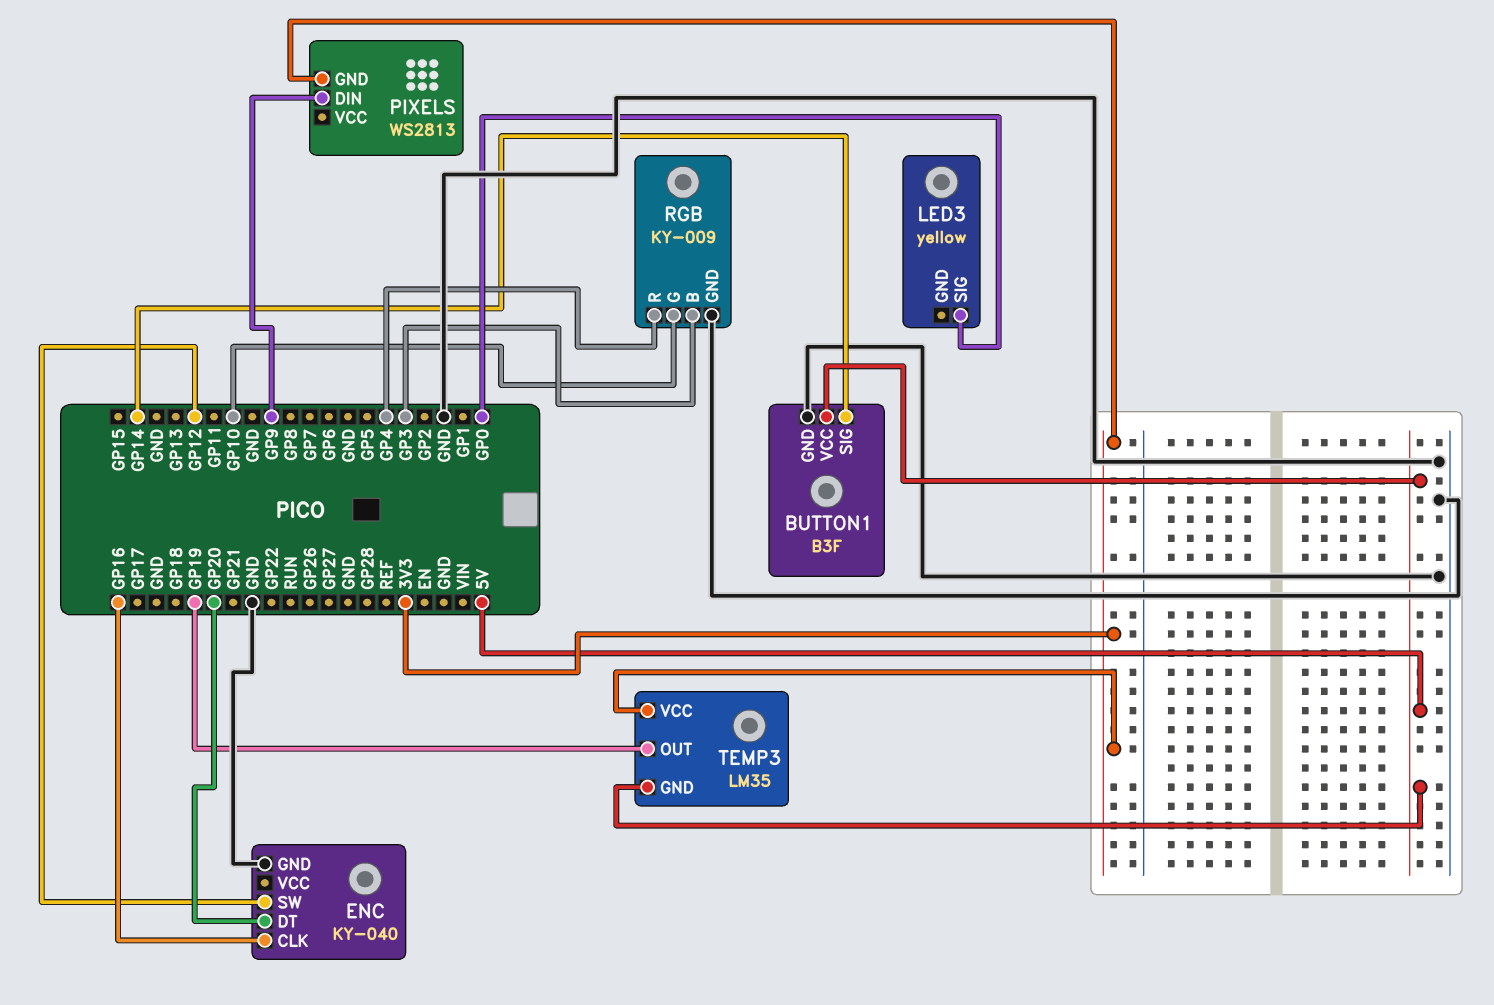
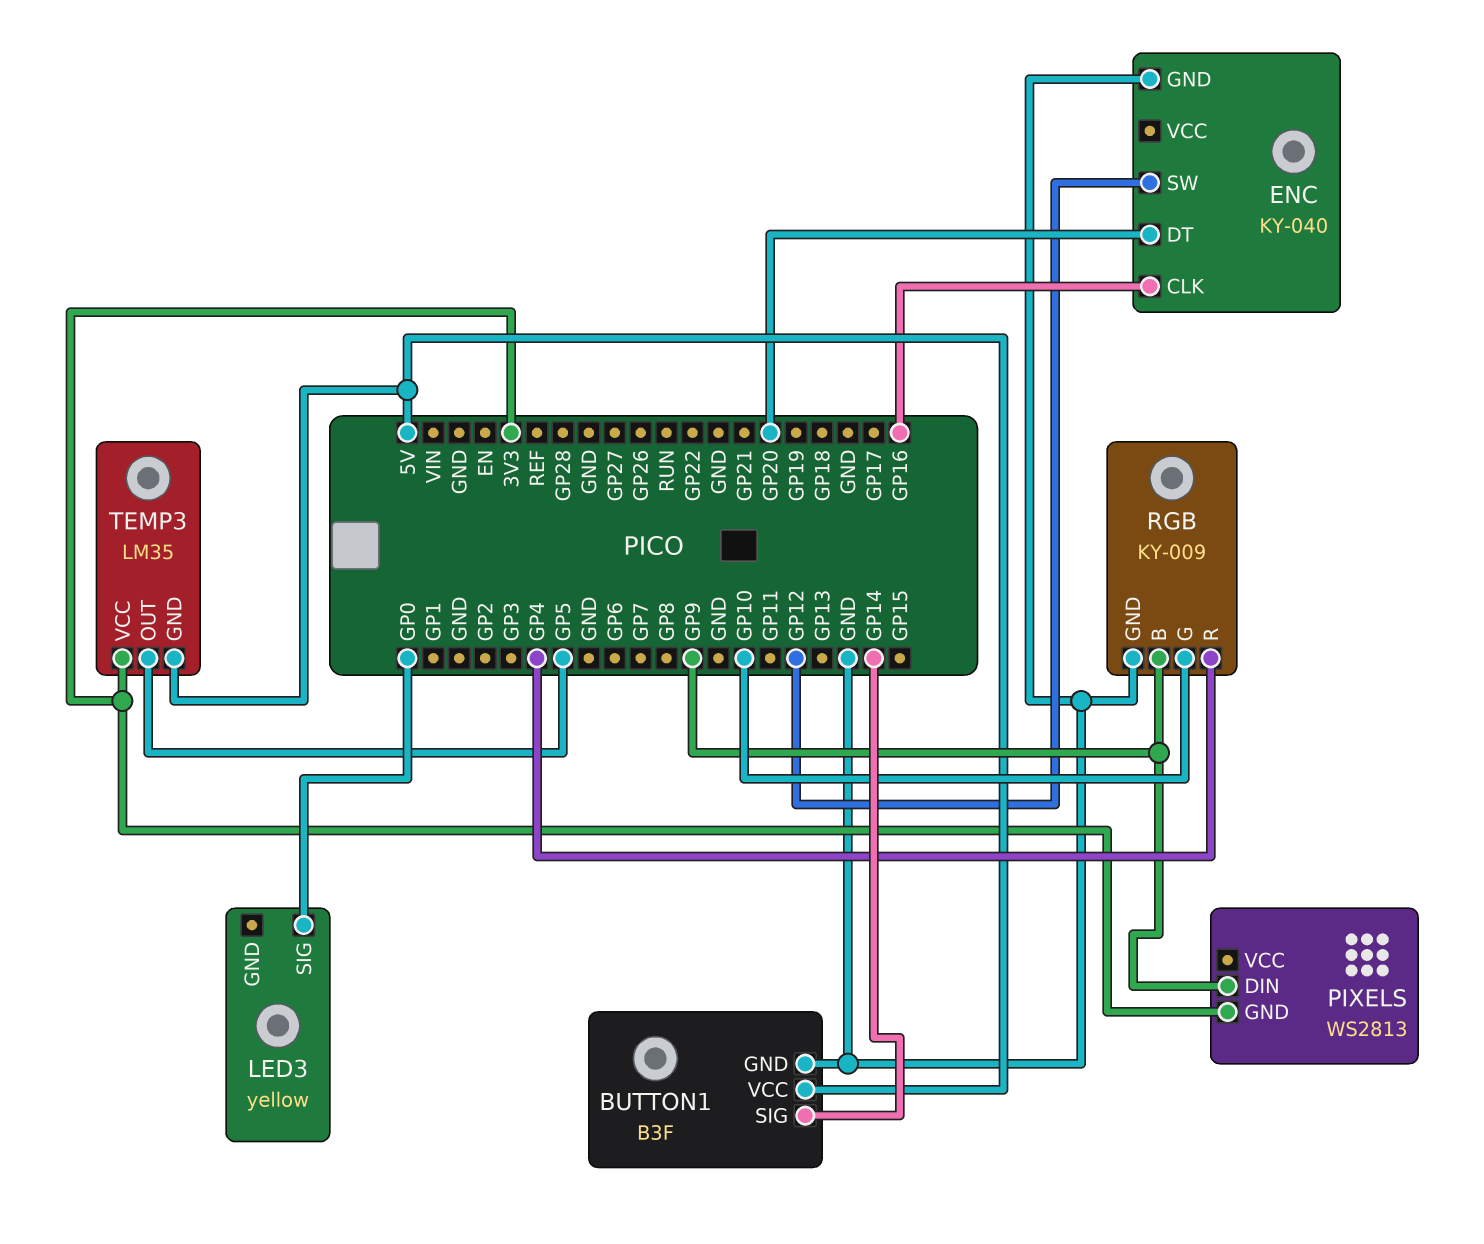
RGB pin B: GP3 -> GP9
TEMP3 pin OUT: GP19 -> GP5

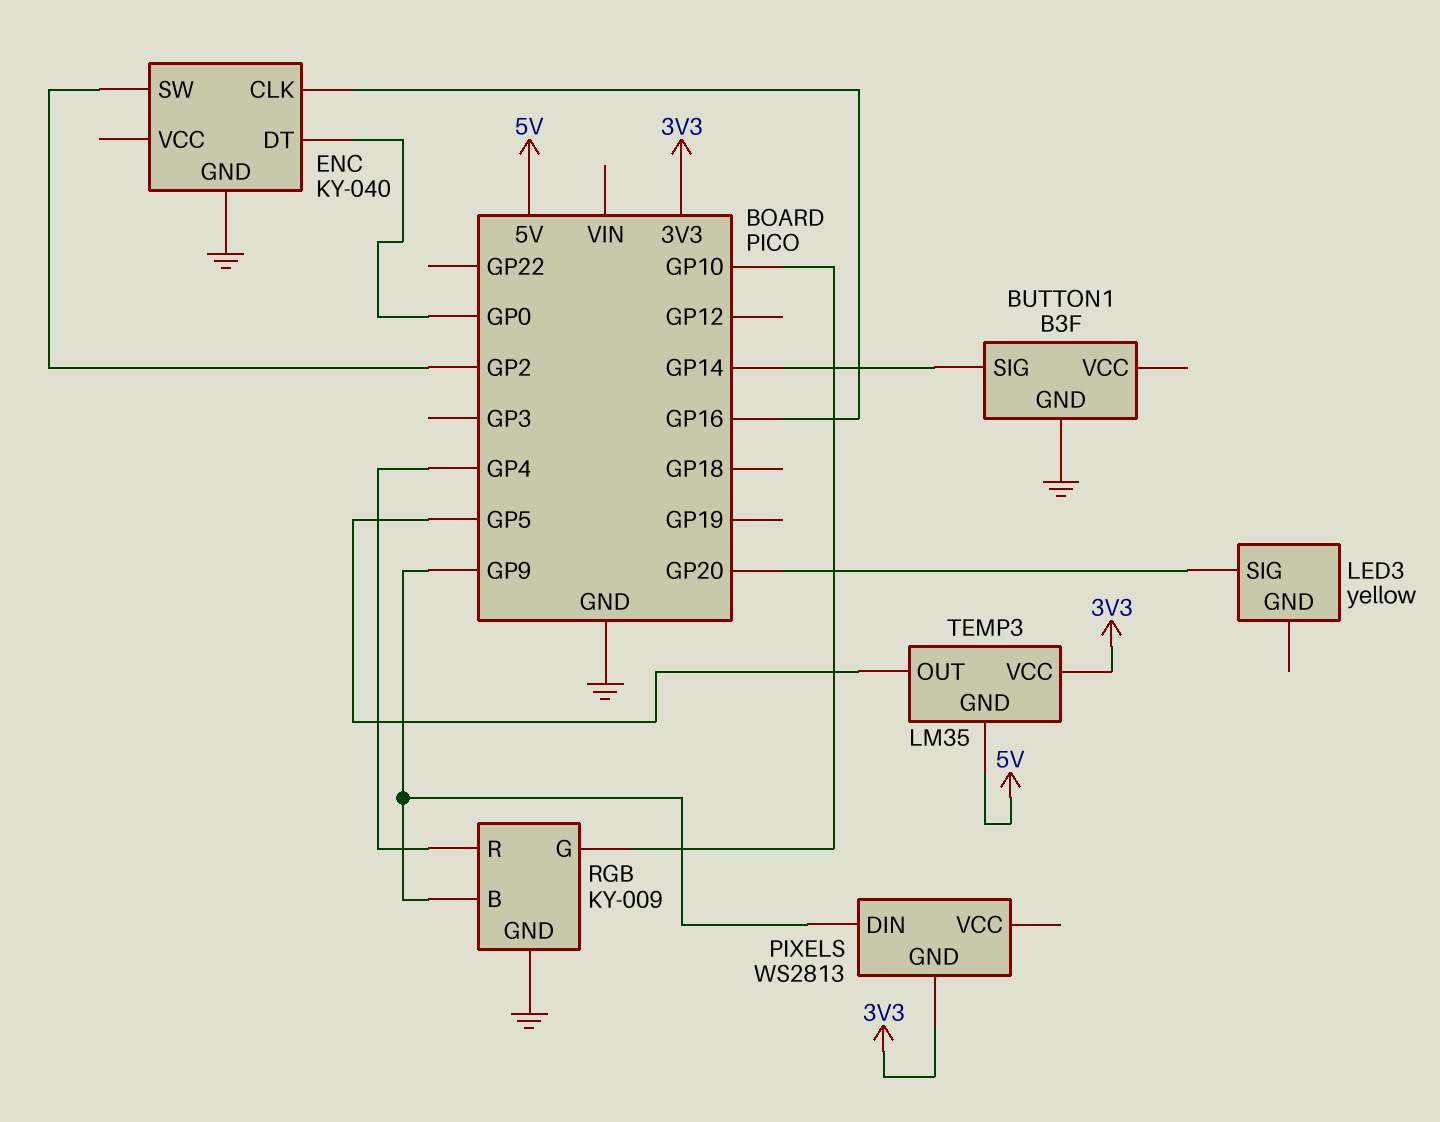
BUTTON1 pin VCC: 5V -> none
ENC pin DT: GP20 -> GP0
ENC pin SW: GP12 -> GP2
LED3 pin SIG: GP0 -> GP20

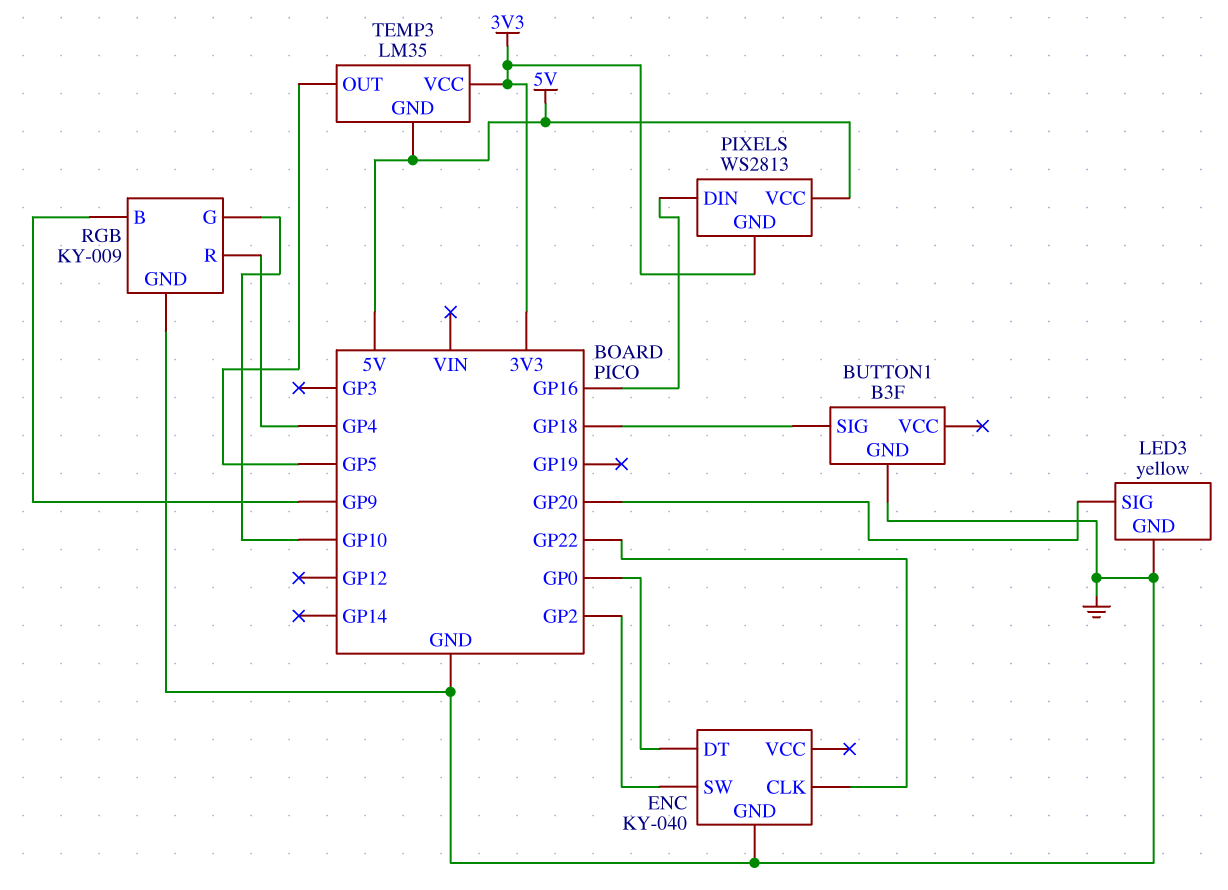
BUTTON1 pin SIG: GP14 -> GP18
ENC pin CLK: GP16 -> GP22
LED3 pin GND: none -> GND
PIXELS pin DIN: GP9 -> GP16
PIXELS pin VCC: none -> 5V

